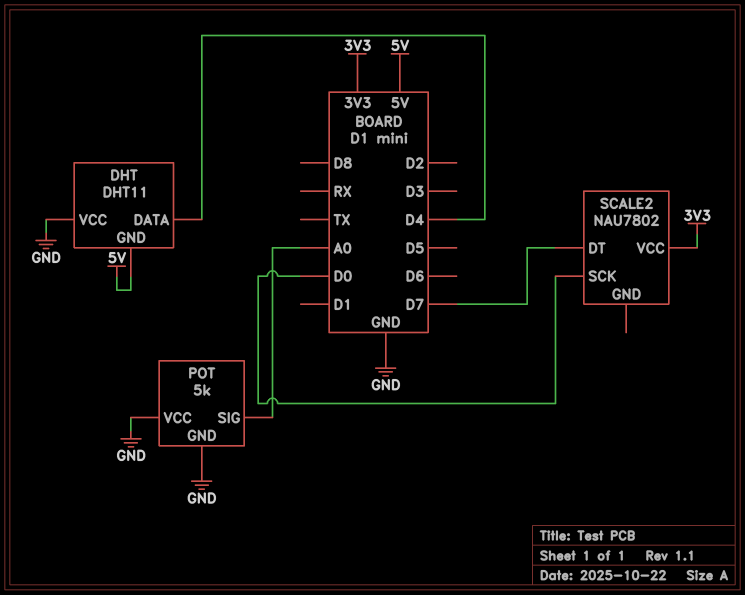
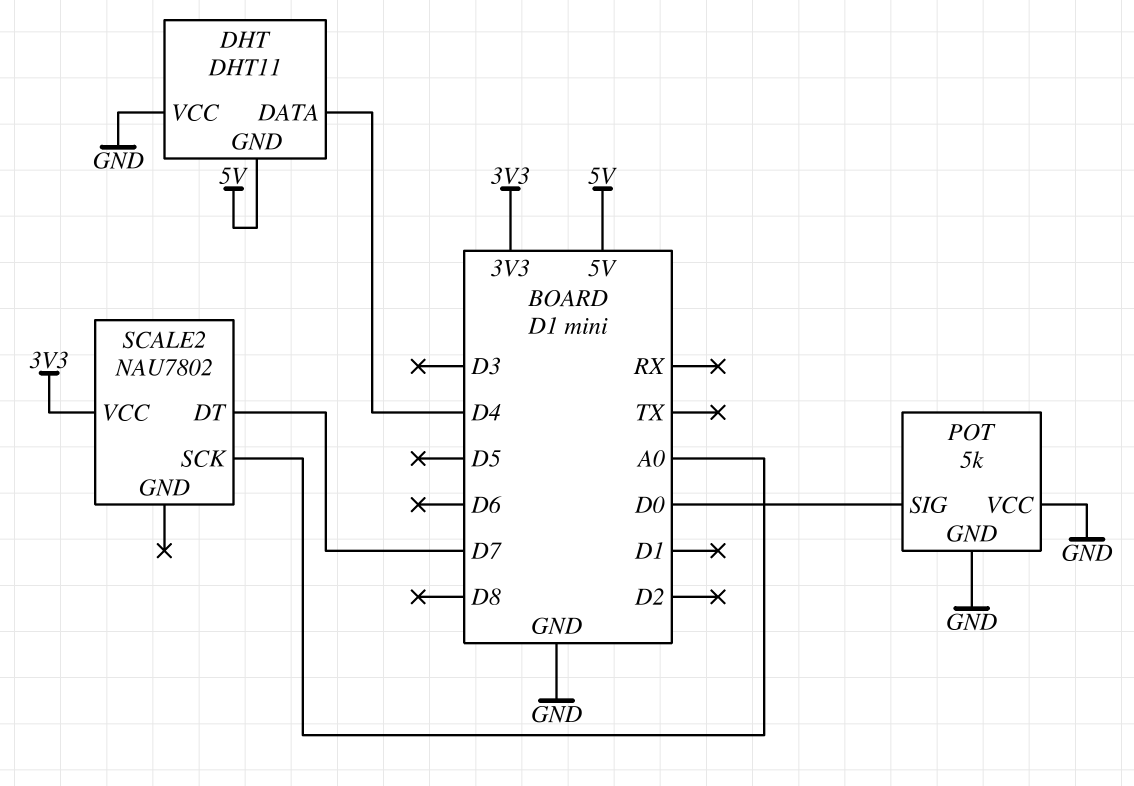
POT pin SIG: A0 -> D0
SCALE2 pin SCK: D0 -> A0

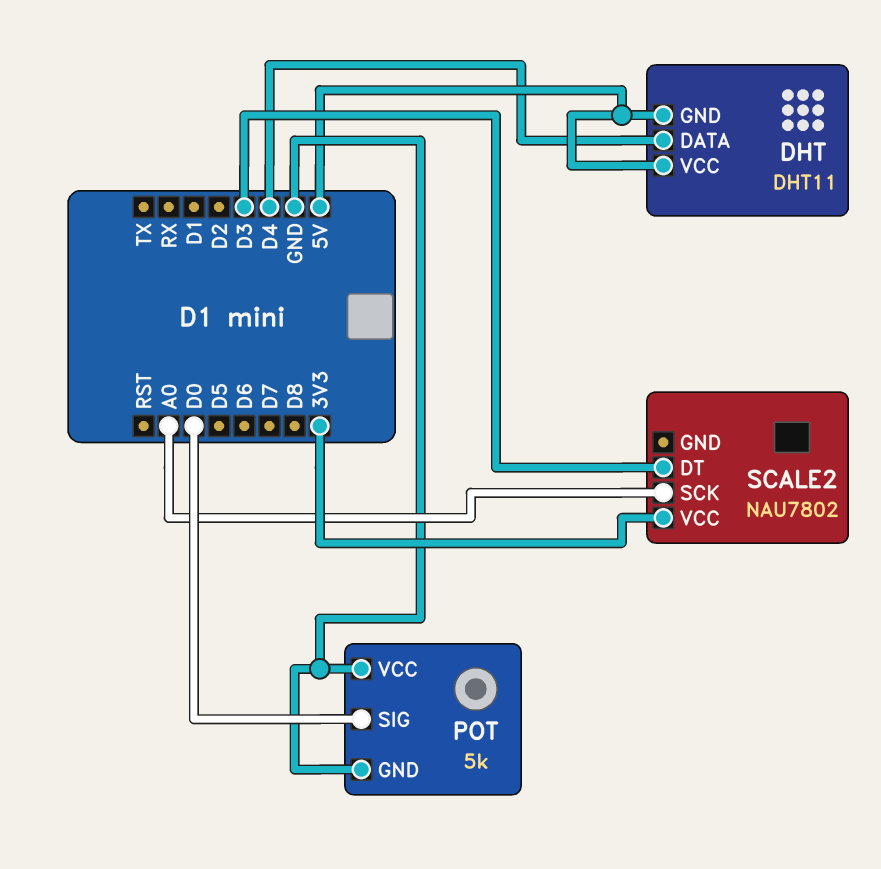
DHT pin VCC: GND -> 5V
SCALE2 pin DT: D7 -> D3

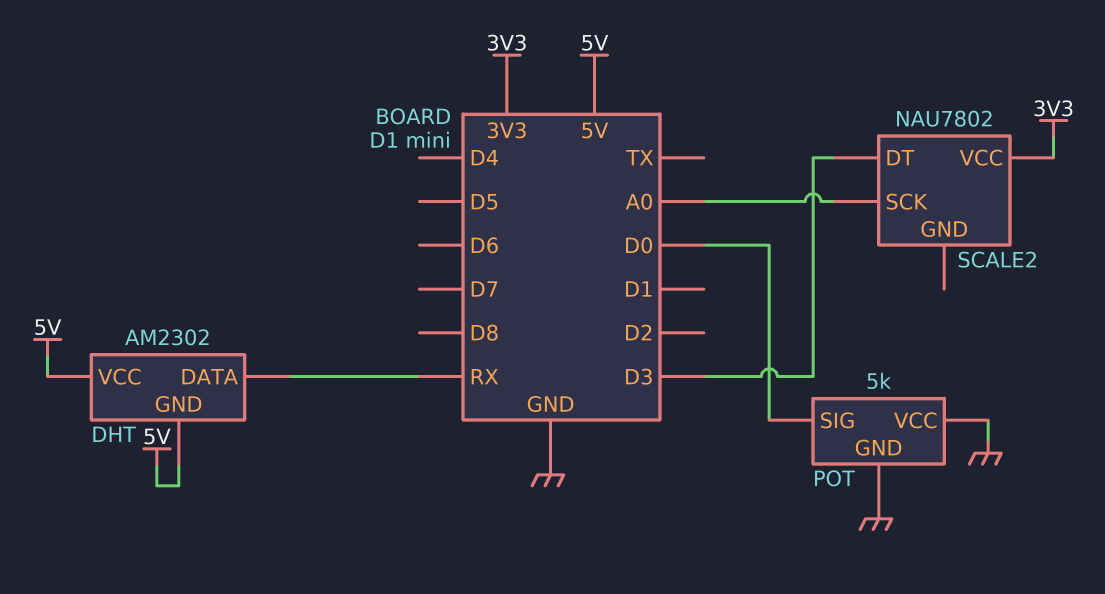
DHT: DHT11 -> AM2302
DHT pin DATA: D4 -> RX

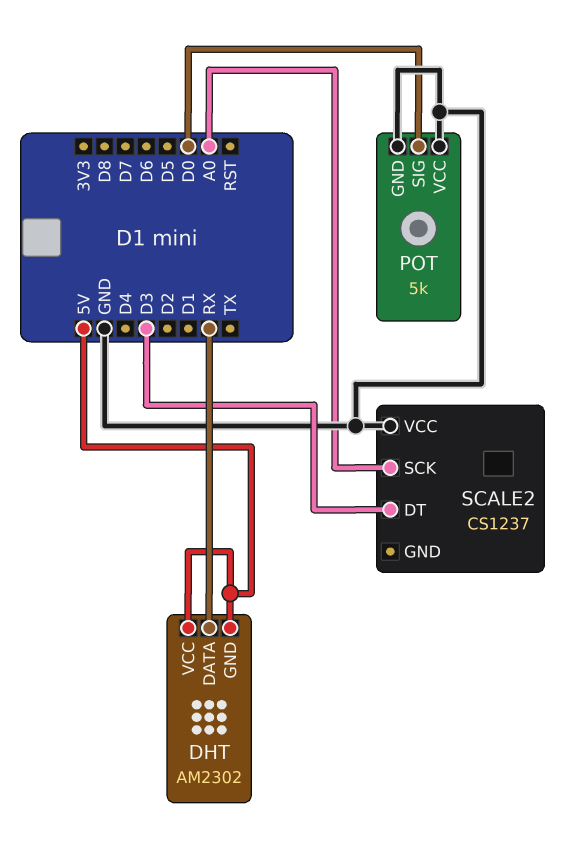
SCALE2: NAU7802 -> CS1237
SCALE2 pin VCC: 3V3 -> GND

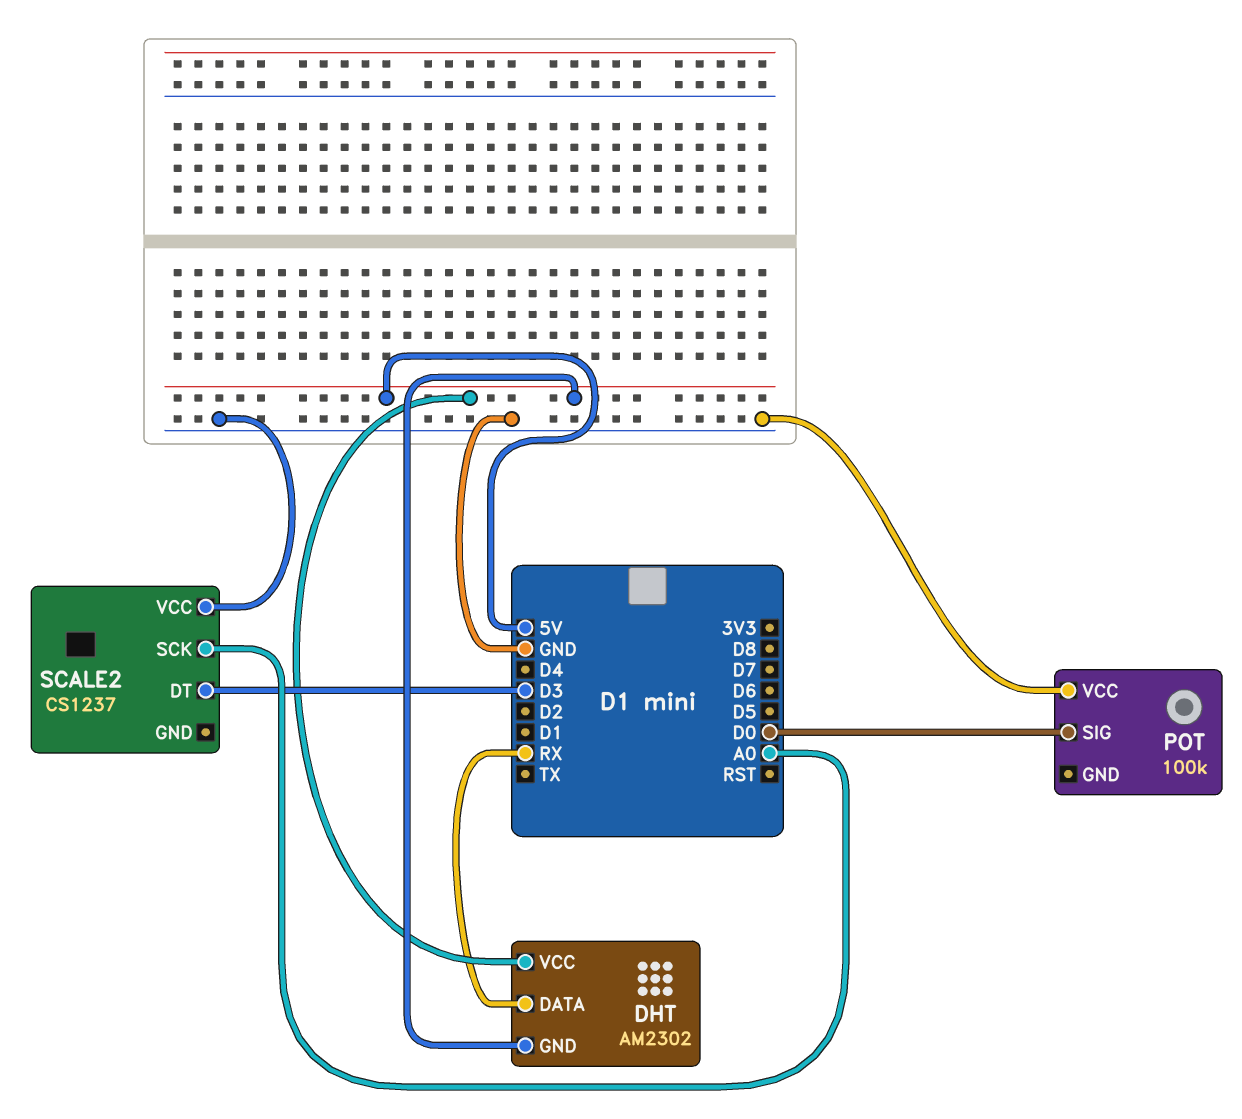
POT: 5k -> 100k
POT pin GND: GND -> none

